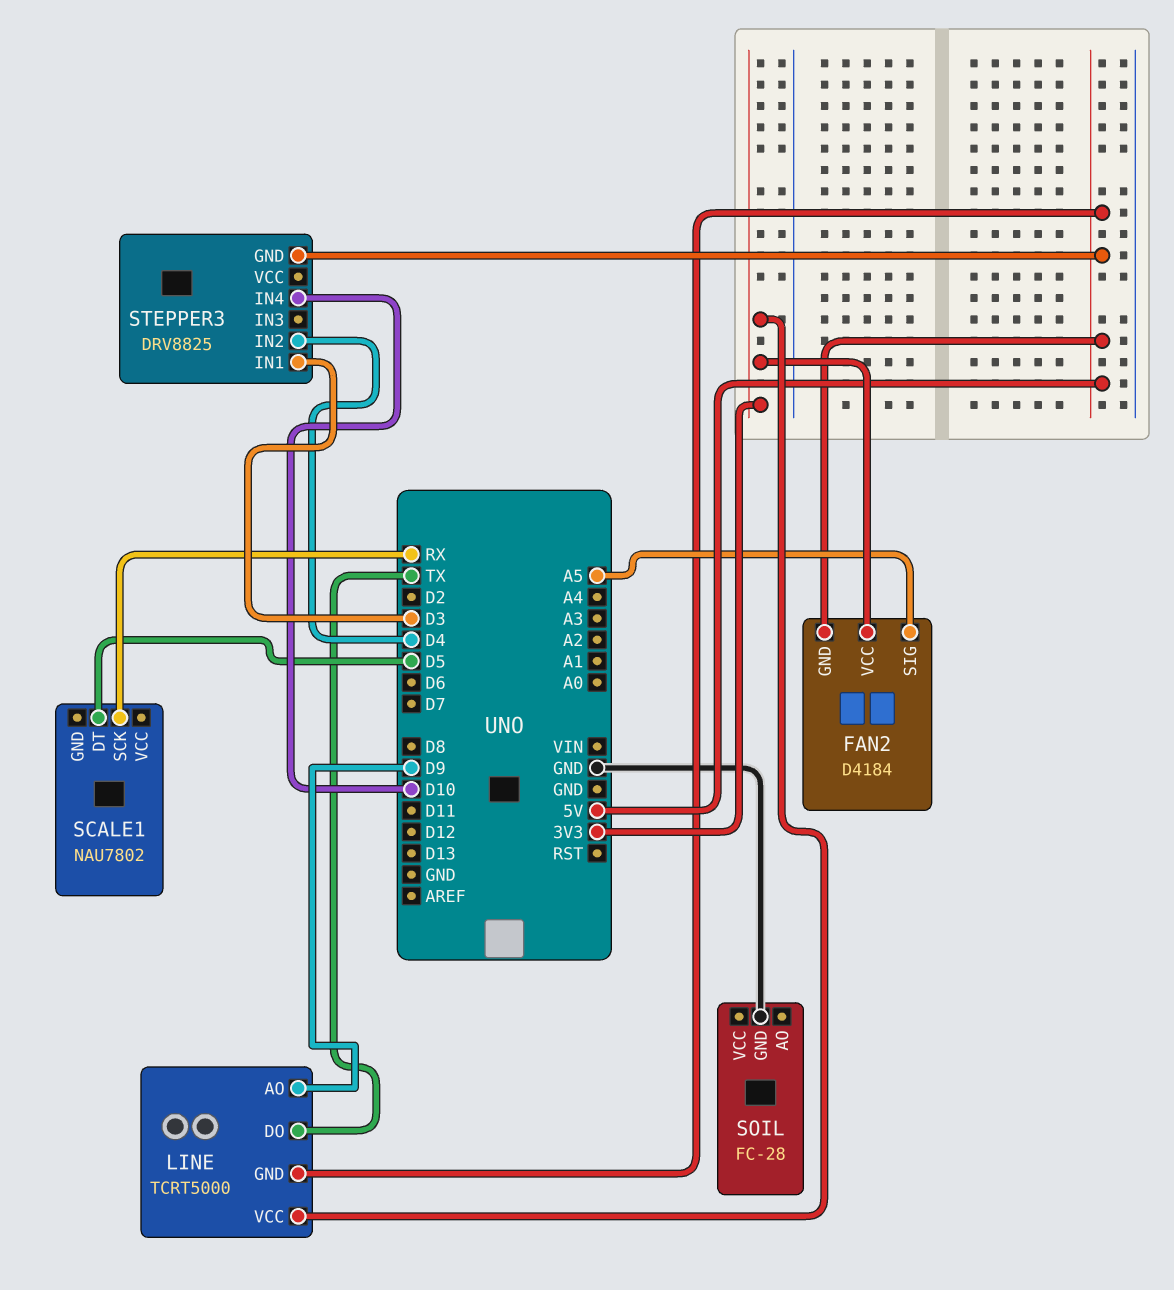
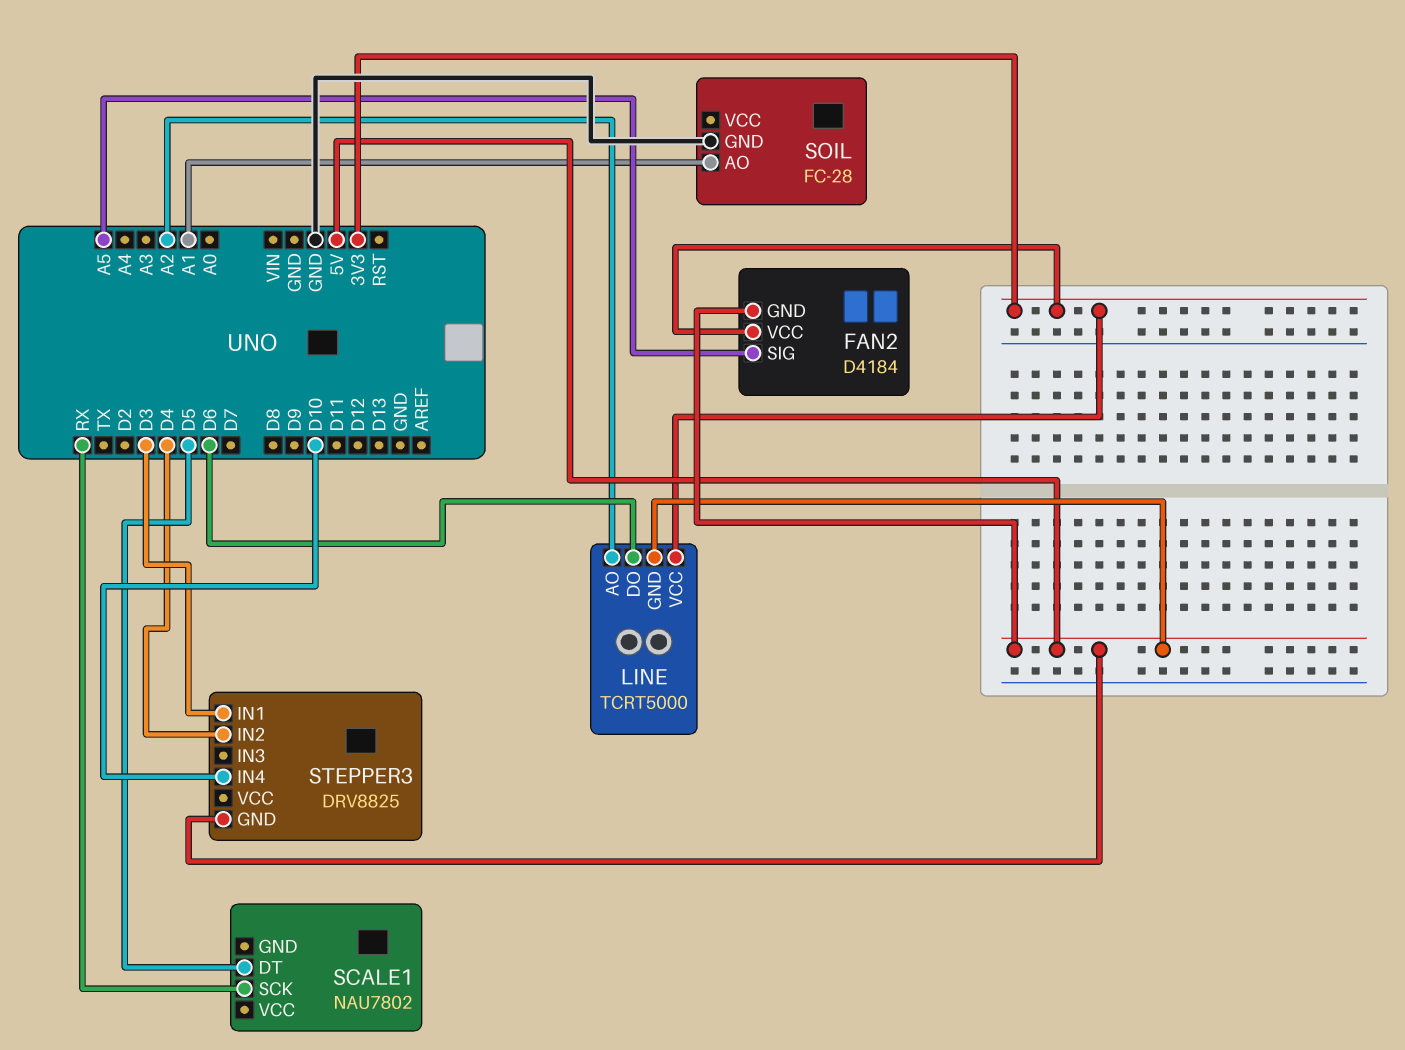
LINE pin AO: D9 -> A2
LINE pin DO: TX -> D6
SOIL pin AO: none -> A1

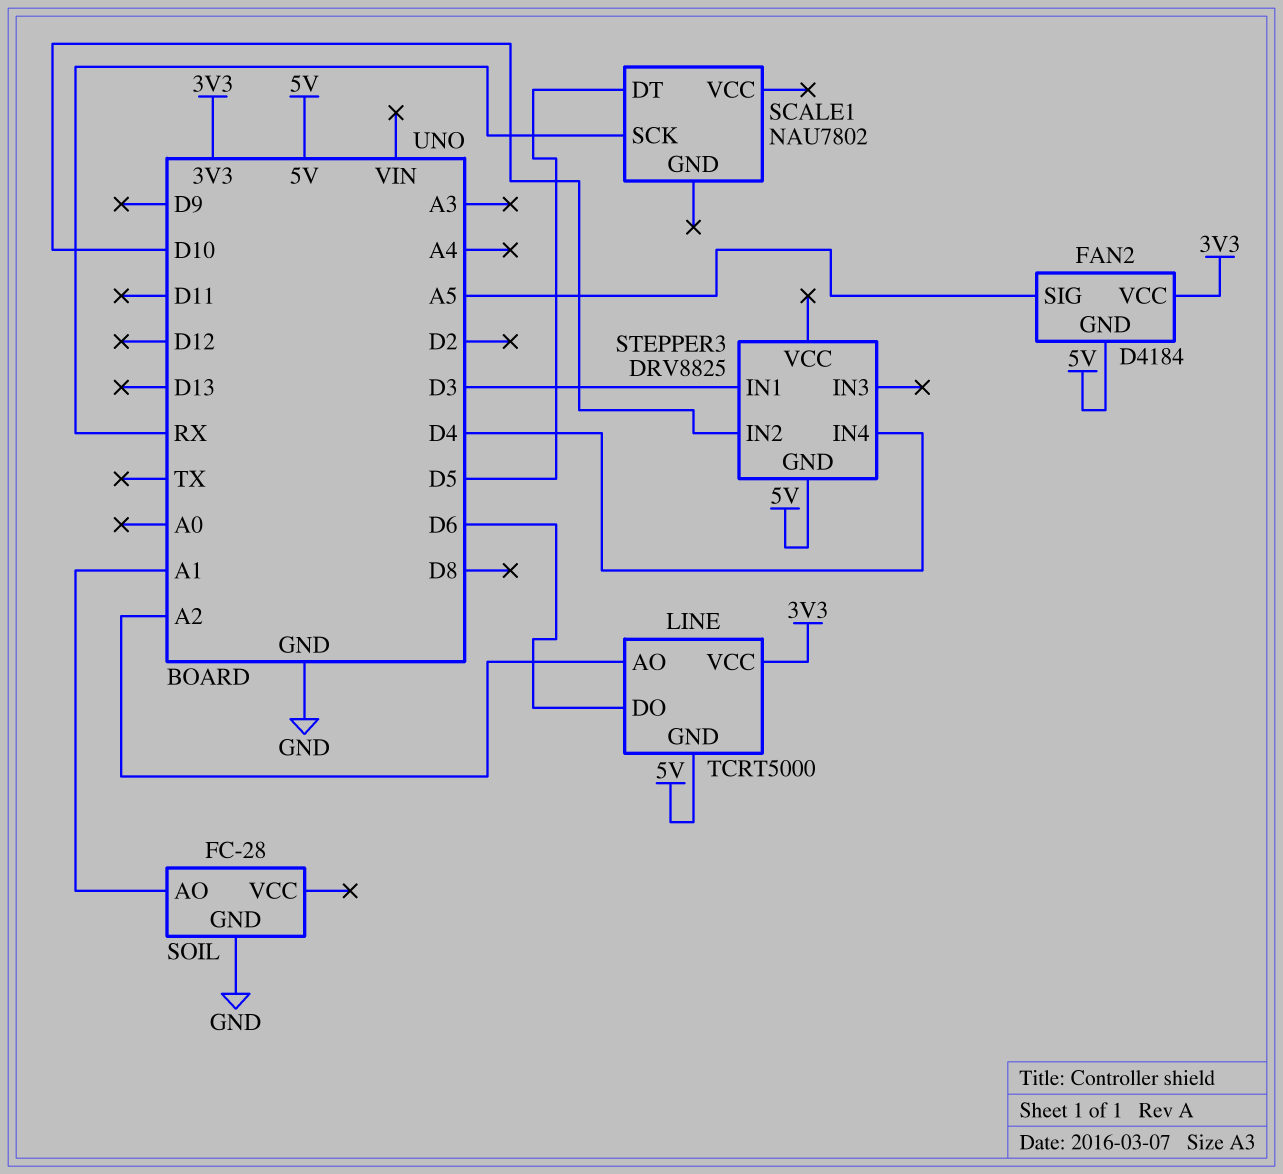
STEPPER3 pin IN2: D4 -> D10
STEPPER3 pin IN4: D10 -> D4

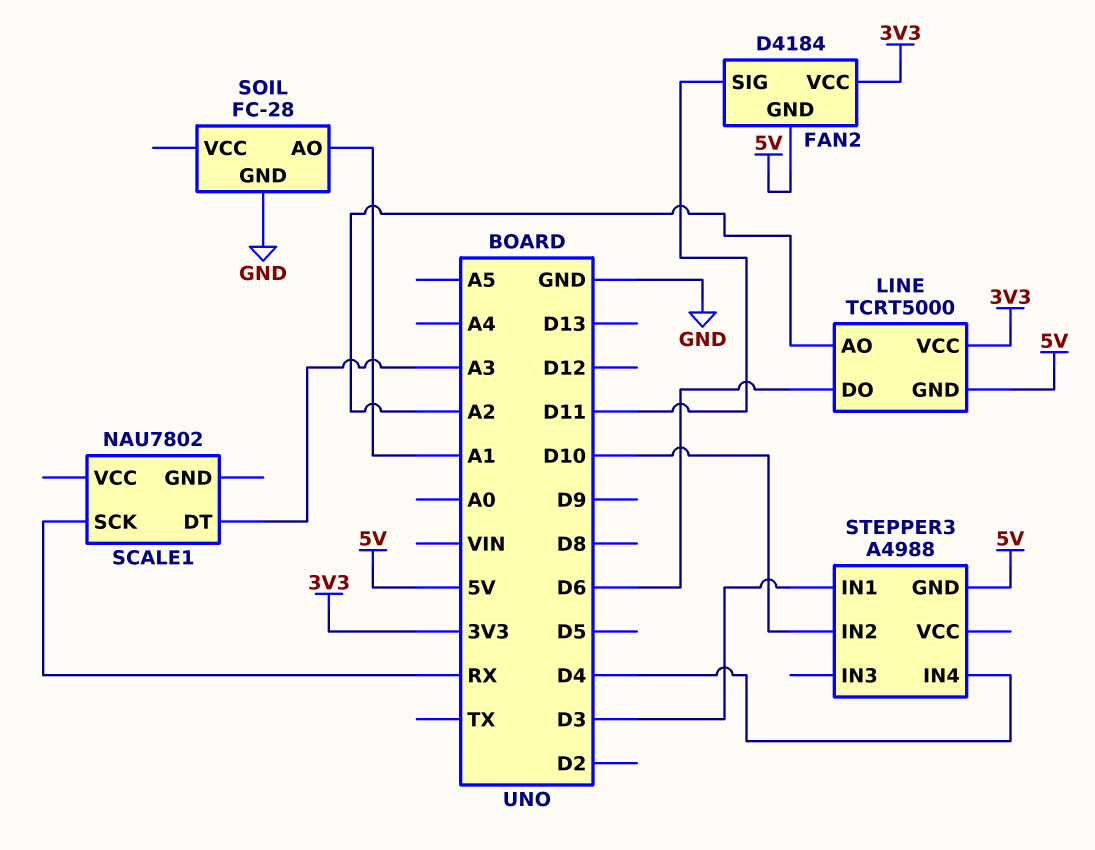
FAN2 pin SIG: A5 -> D11
SCALE1 pin DT: D5 -> A3
STEPPER3: DRV8825 -> A4988

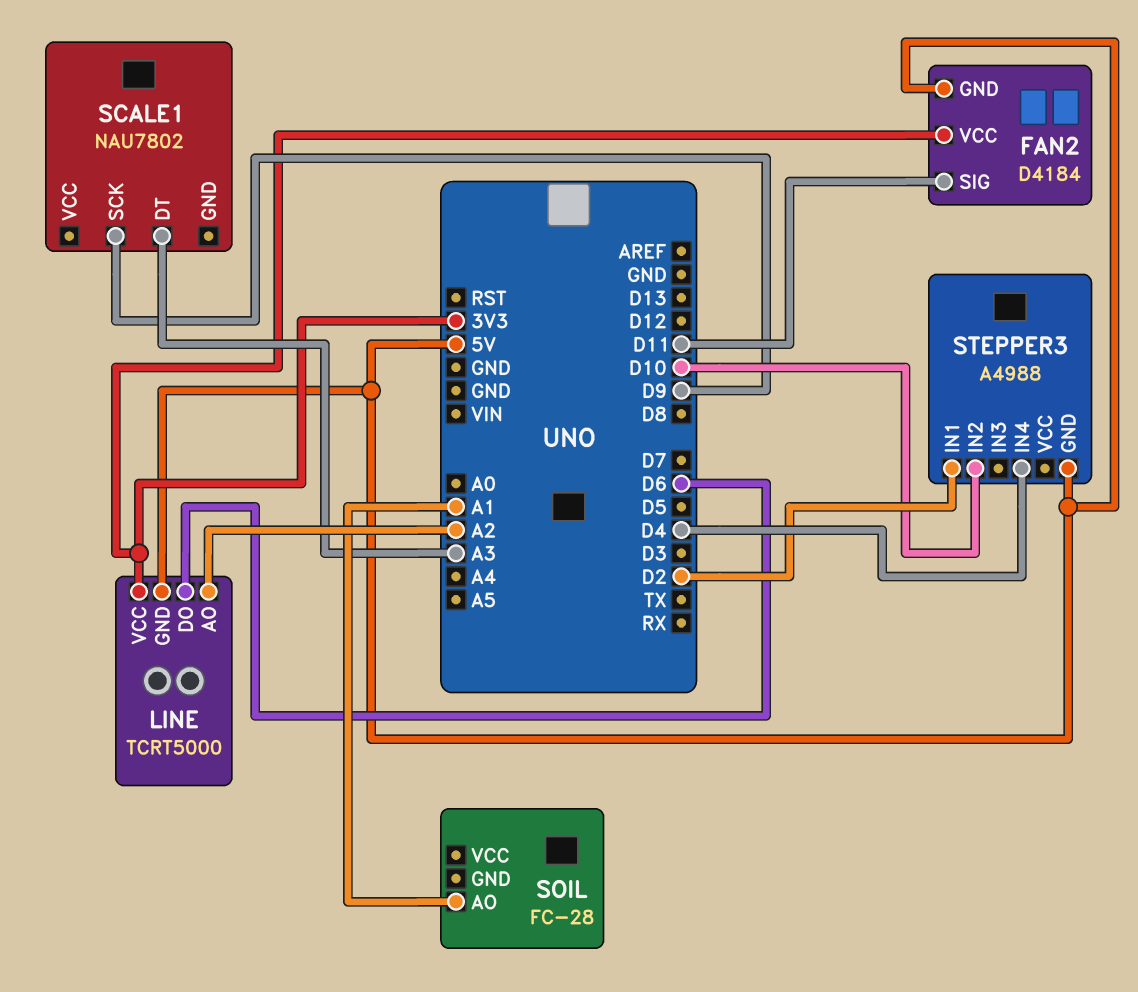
SCALE1 pin SCK: RX -> D9
SOIL pin GND: GND -> none
STEPPER3 pin IN1: D3 -> D2

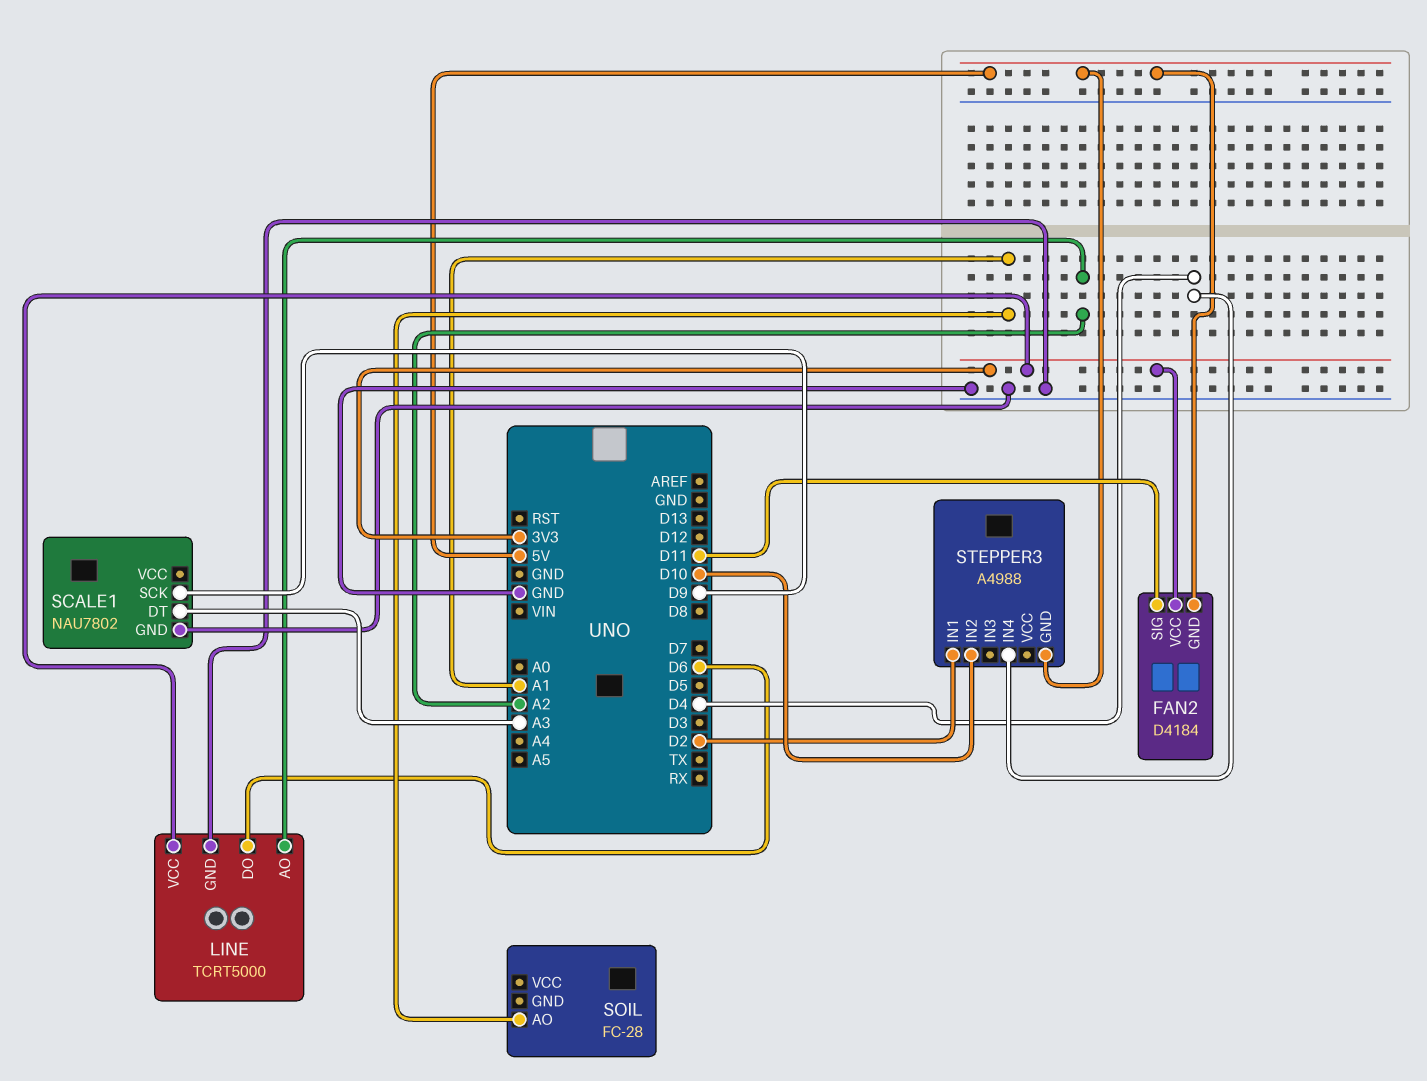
LINE pin GND: 5V -> GND
SCALE1 pin GND: none -> GND

